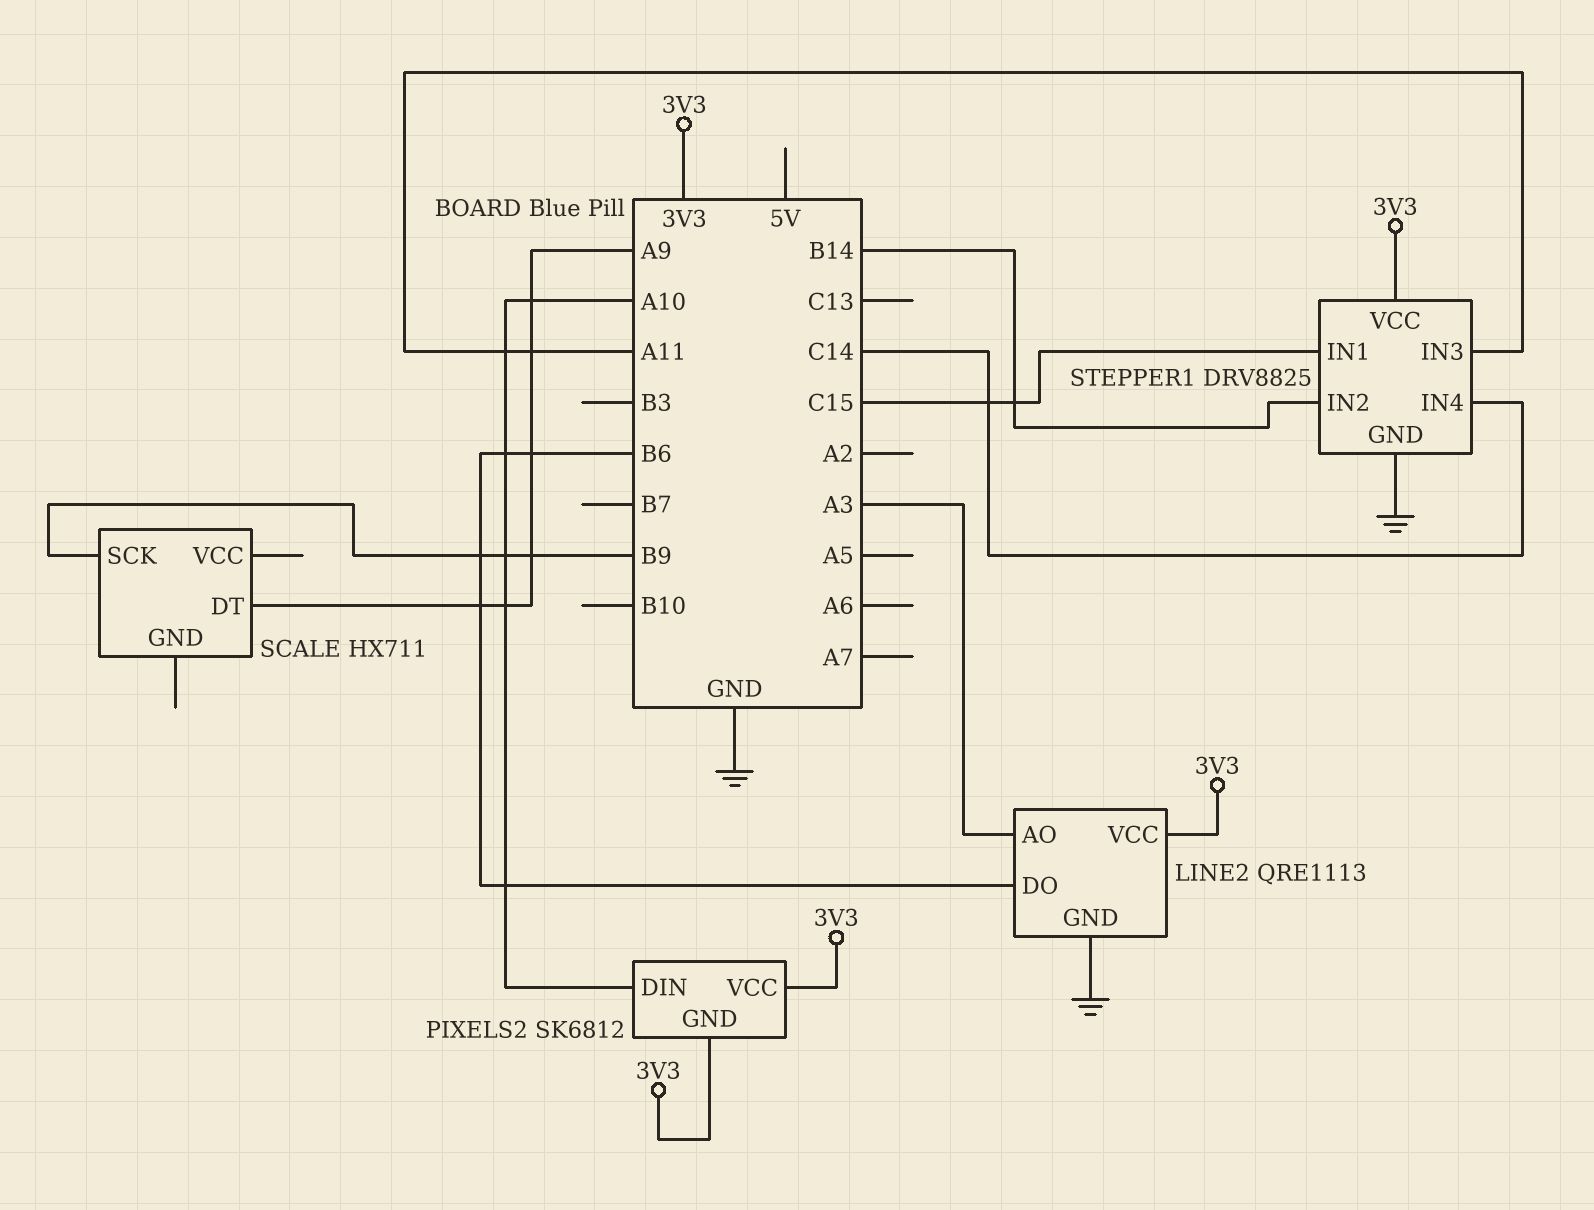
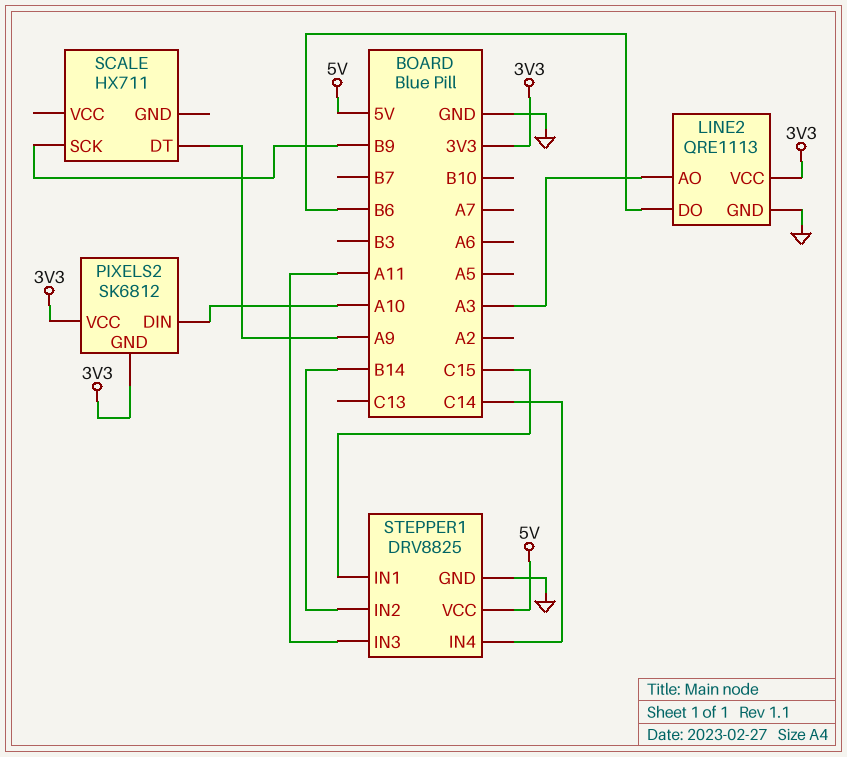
STEPPER1 pin VCC: 3V3 -> 5V

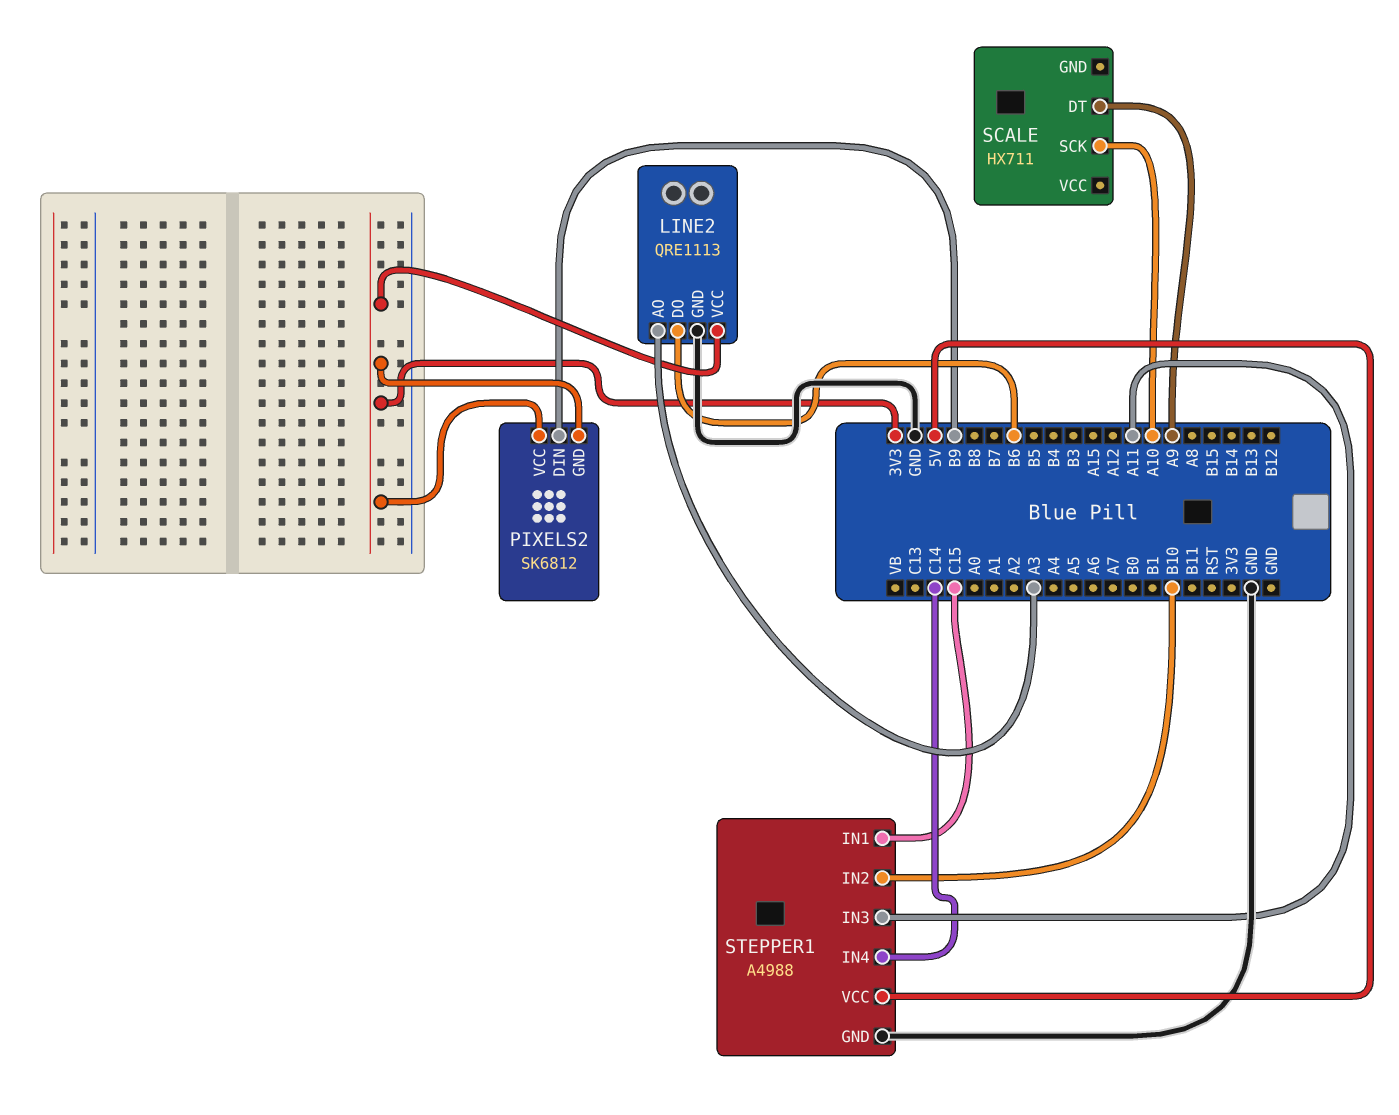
PIXELS2 pin DIN: A10 -> B9
SCALE pin SCK: B9 -> A10
STEPPER1: DRV8825 -> A4988
STEPPER1 pin IN2: B14 -> B10

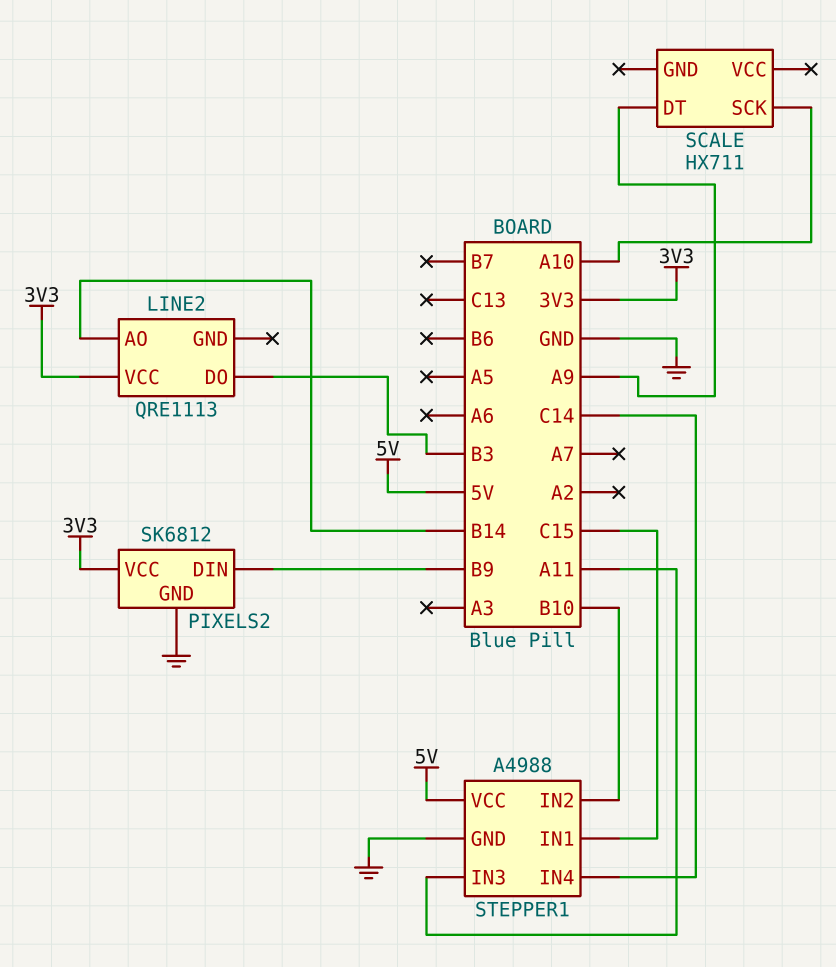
LINE2 pin AO: A3 -> B14
LINE2 pin DO: B6 -> B3
LINE2 pin GND: GND -> none
PIXELS2 pin GND: 3V3 -> GND

